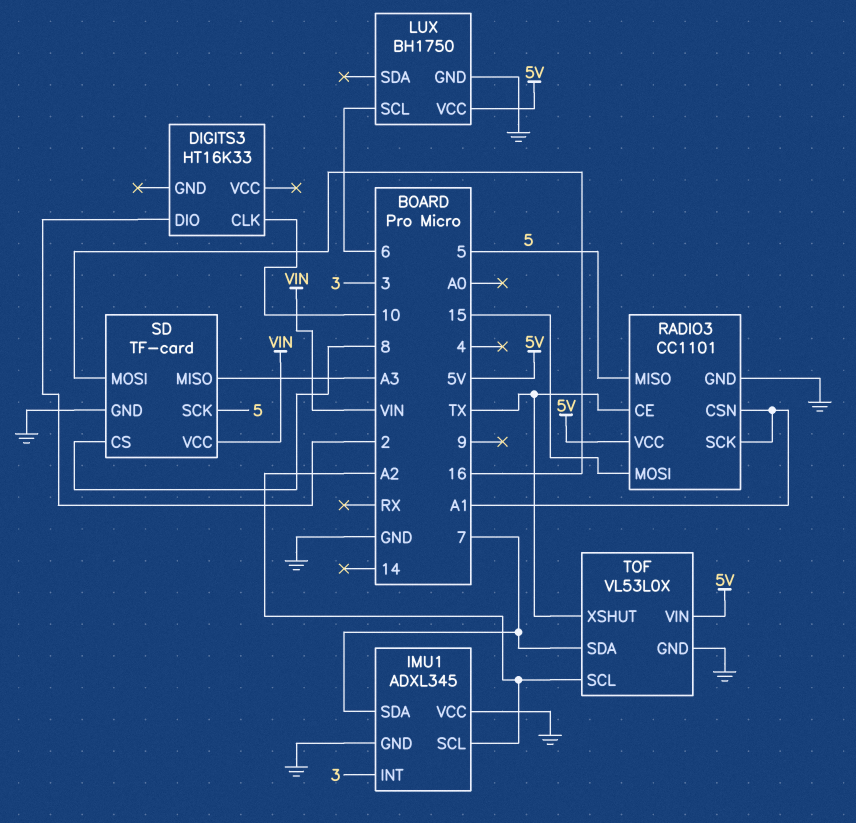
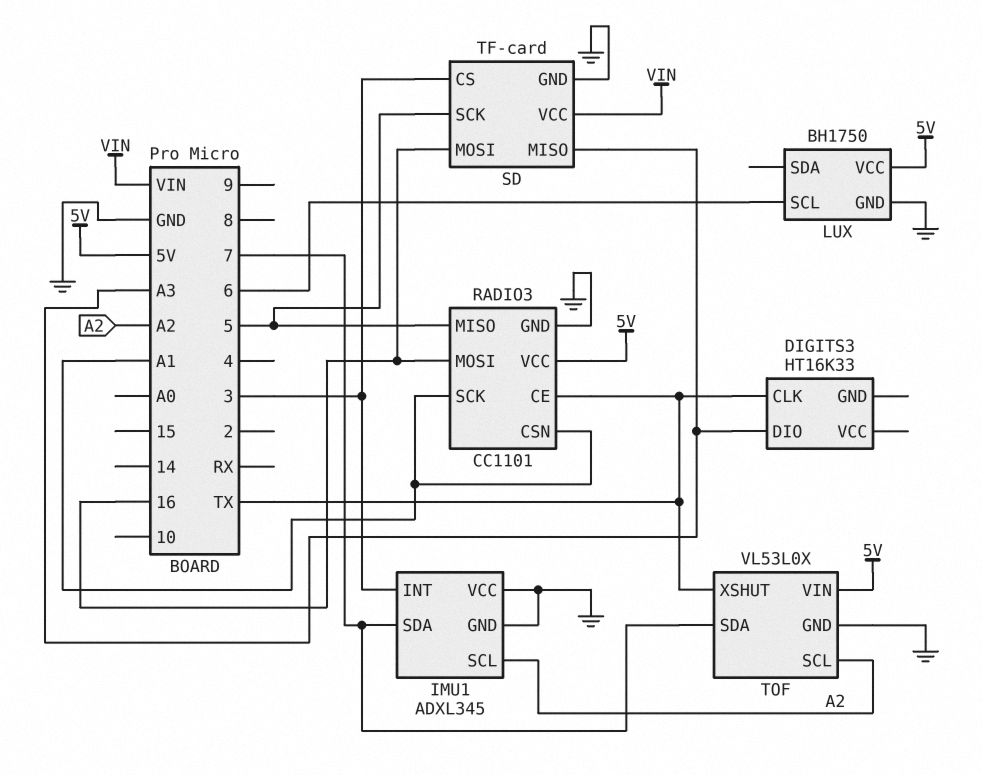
DIGITS3 pin CLK: 10 -> TX
DIGITS3 pin DIO: 2 -> A3
RADIO3 pin MOSI: 15 -> 16
SD pin CS: 8 -> 3

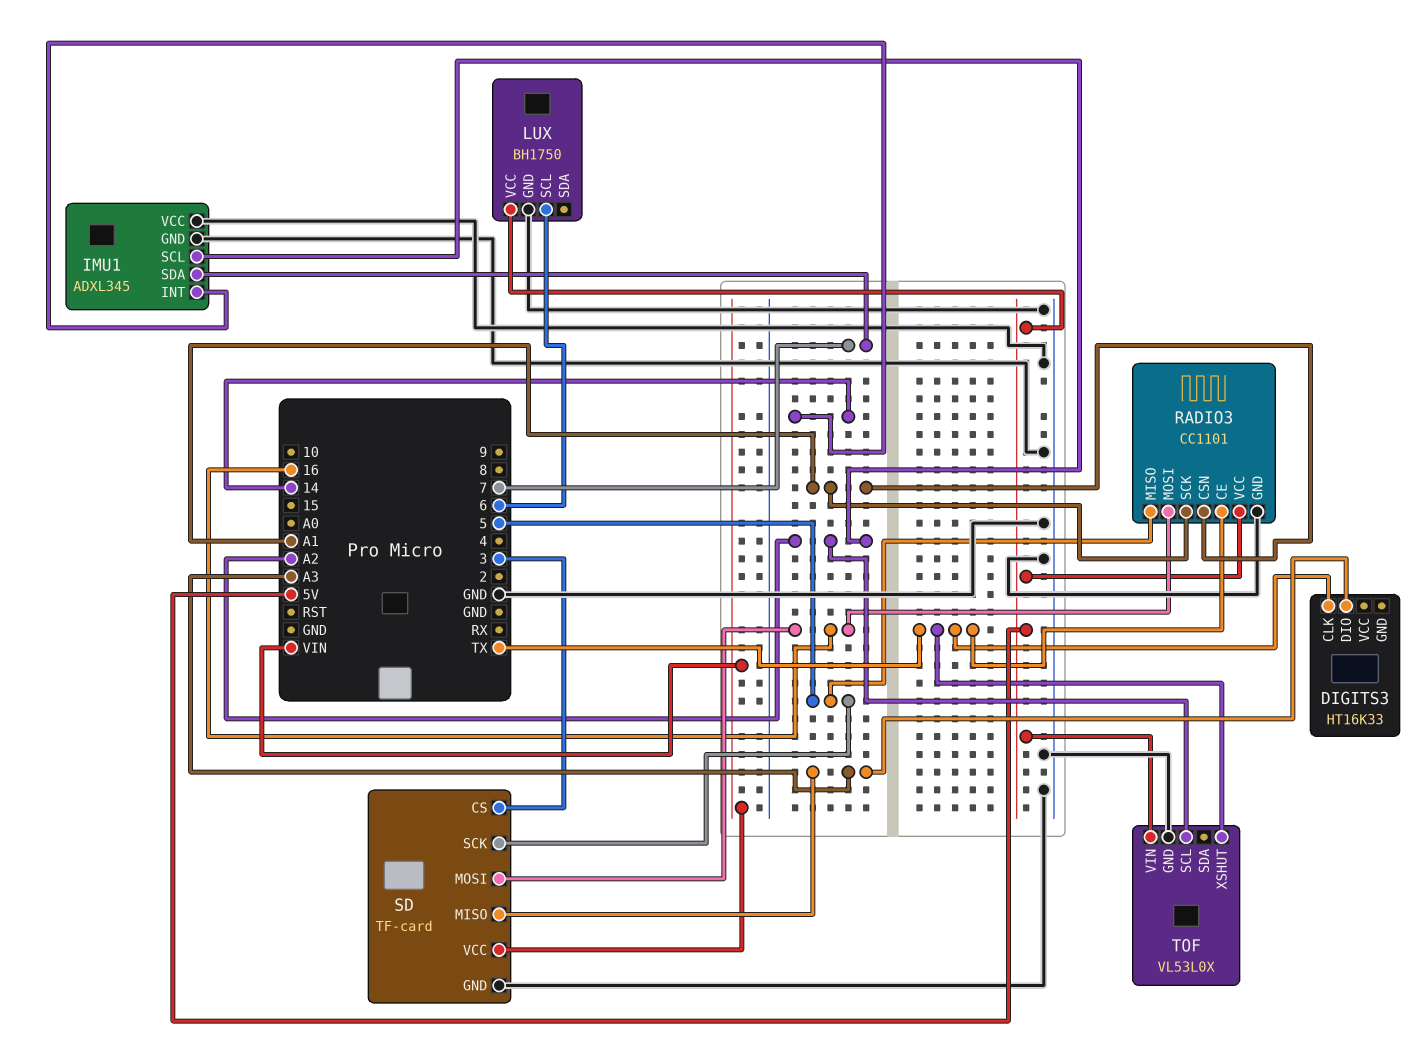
IMU1 pin INT: 3 -> 14
TOF pin SDA: 7 -> none

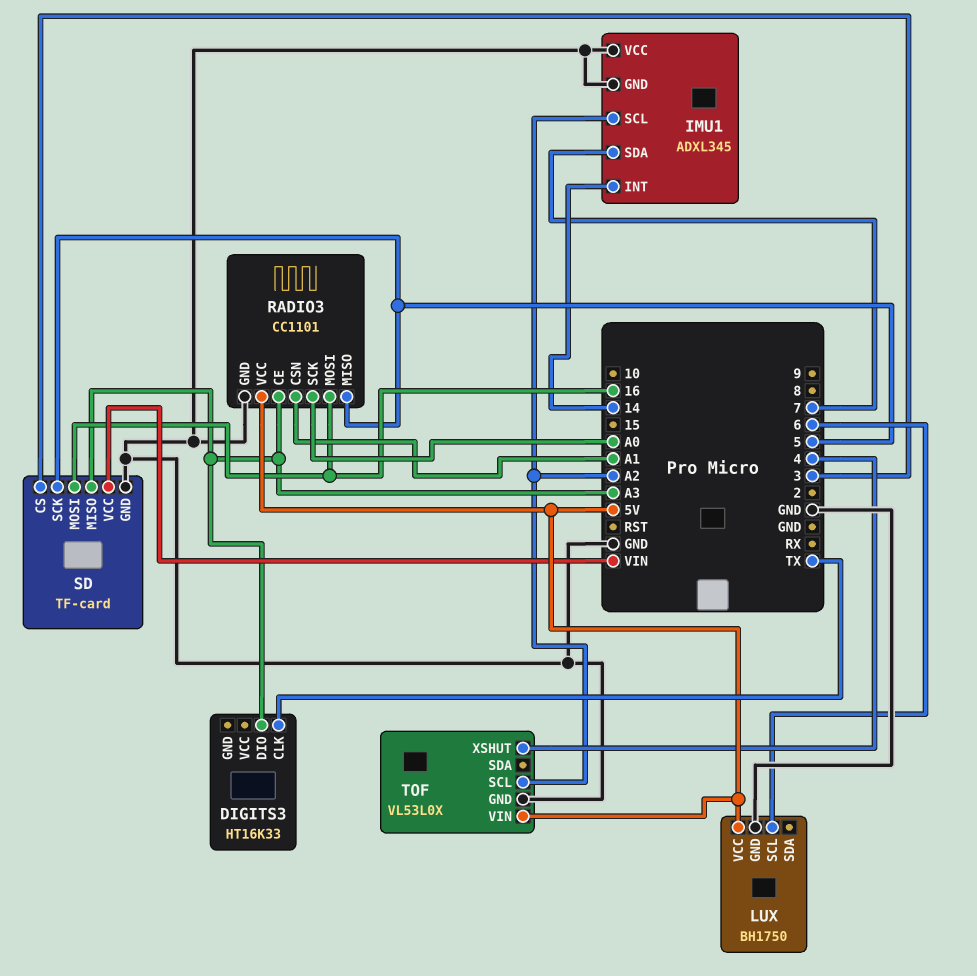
RADIO3 pin CE: TX -> A3
RADIO3 pin SCK: A1 -> A0
TOF pin XSHUT: TX -> 4

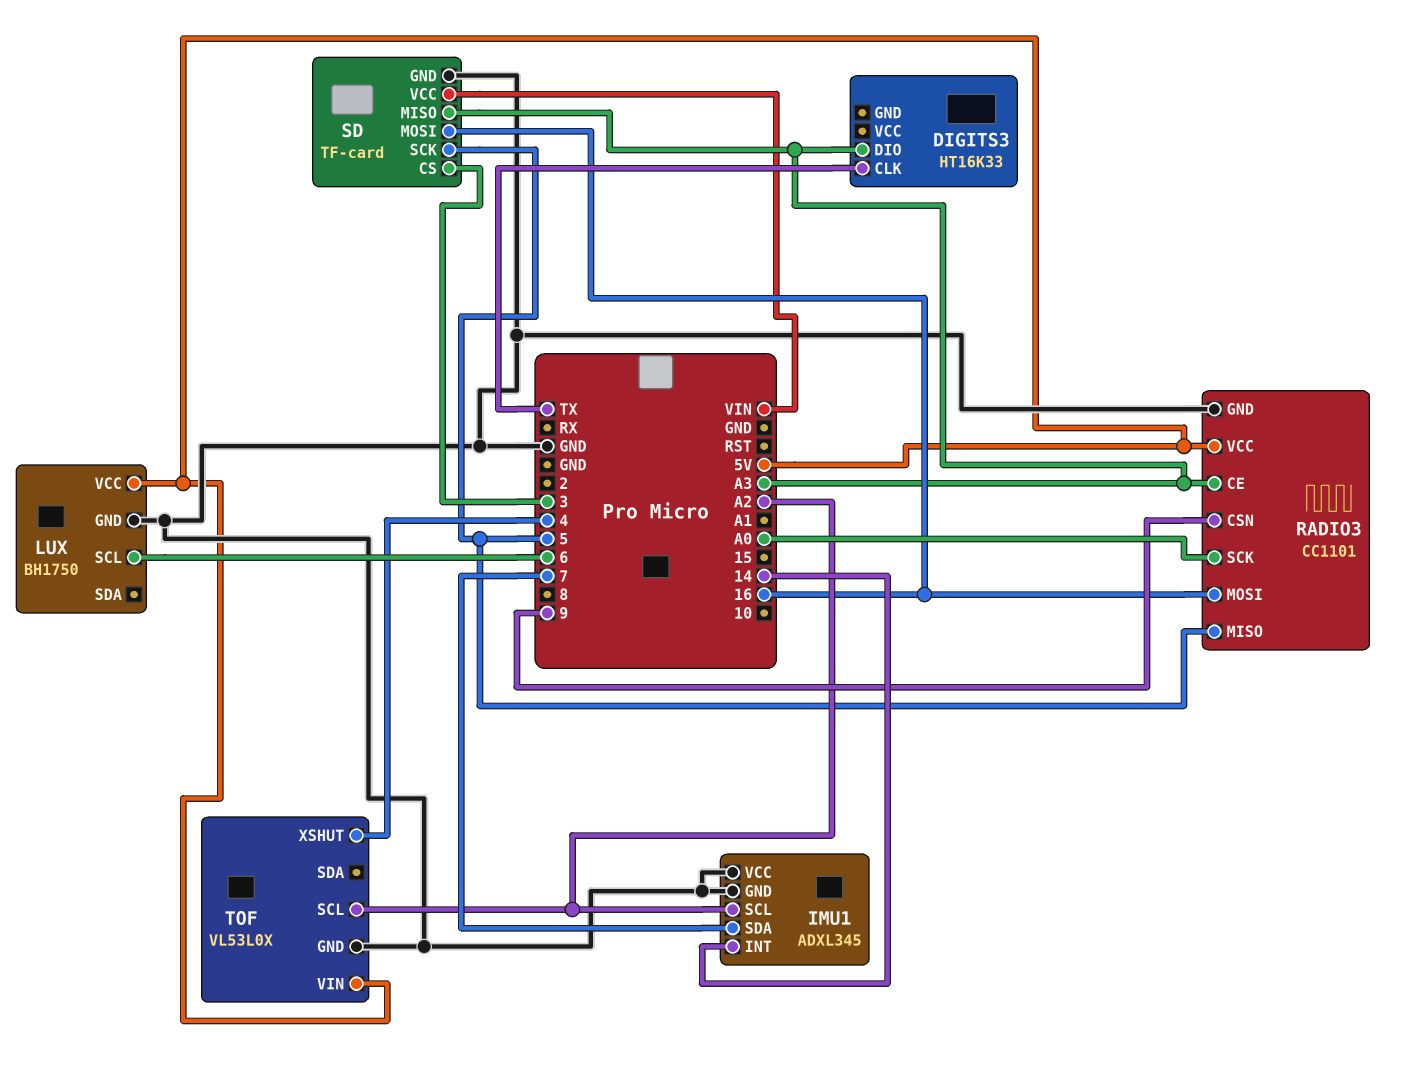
RADIO3 pin CSN: A1 -> 9

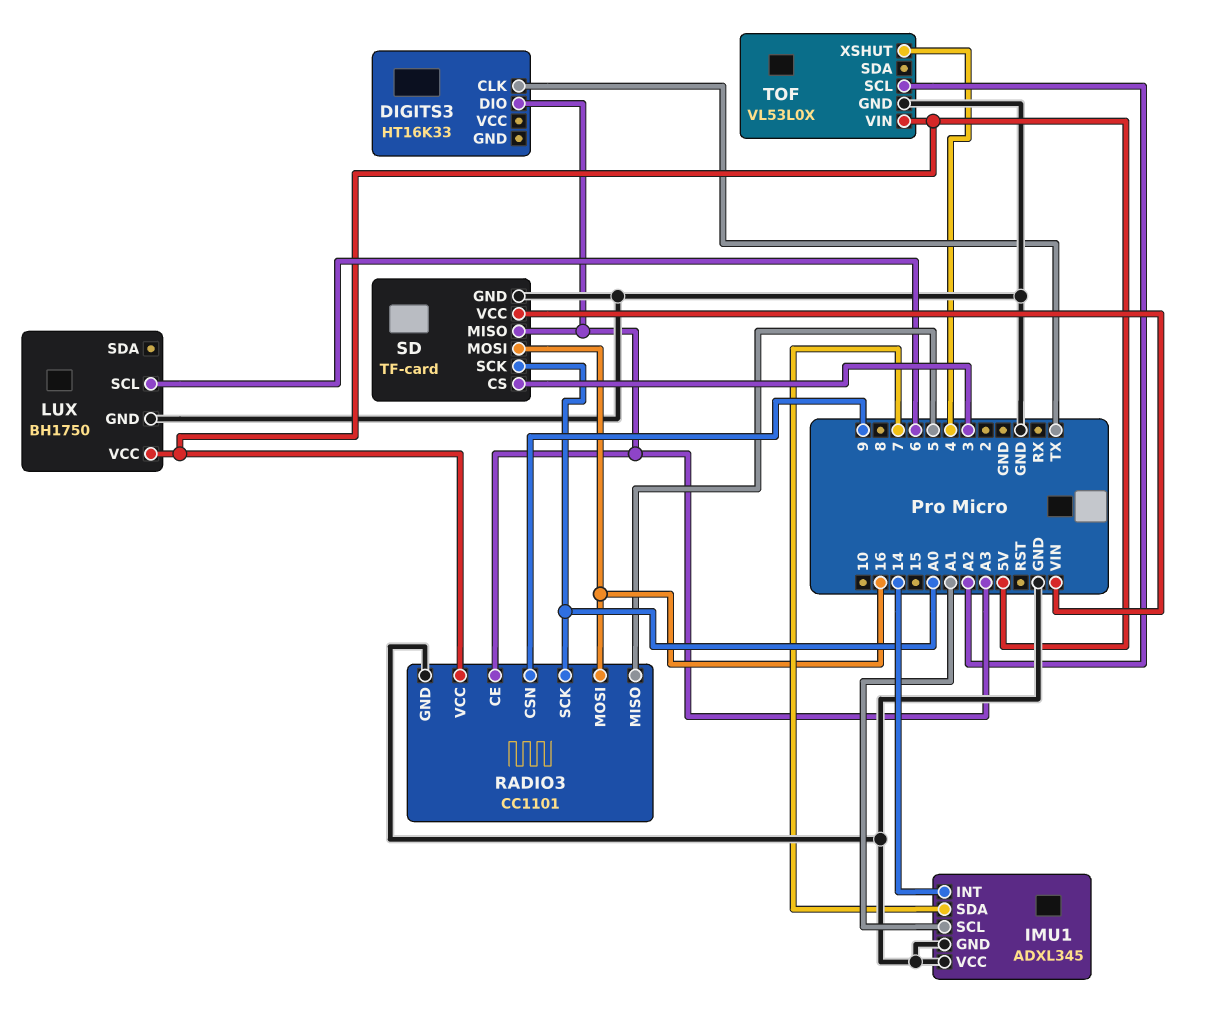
IMU1 pin SCL: A2 -> A1
SD pin SCK: 5 -> A0

